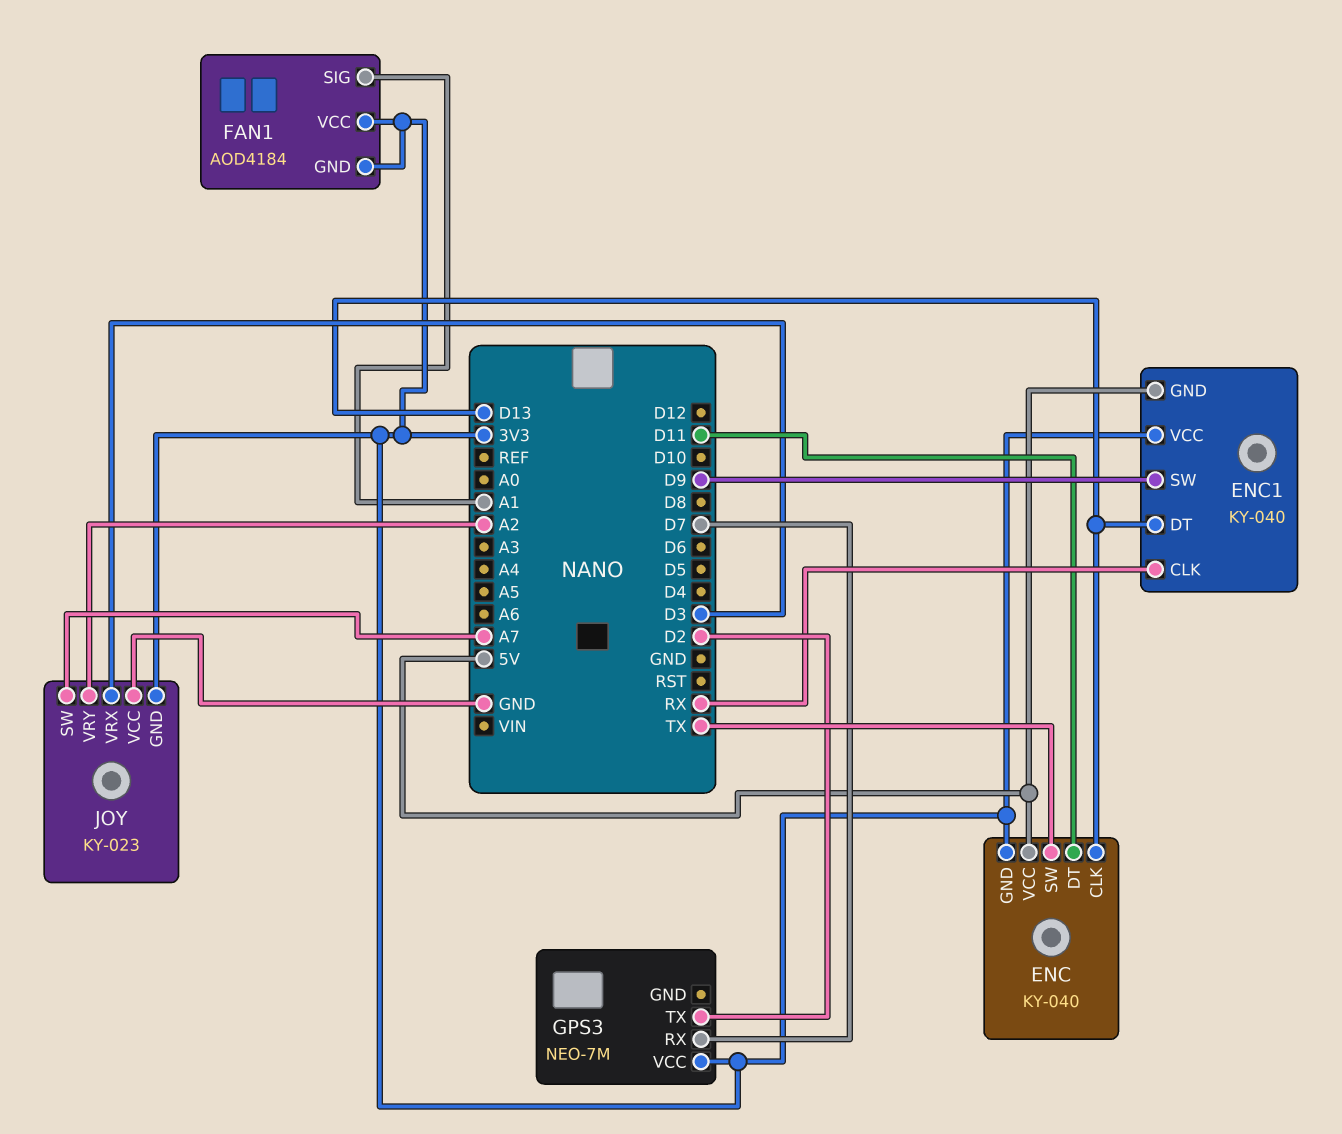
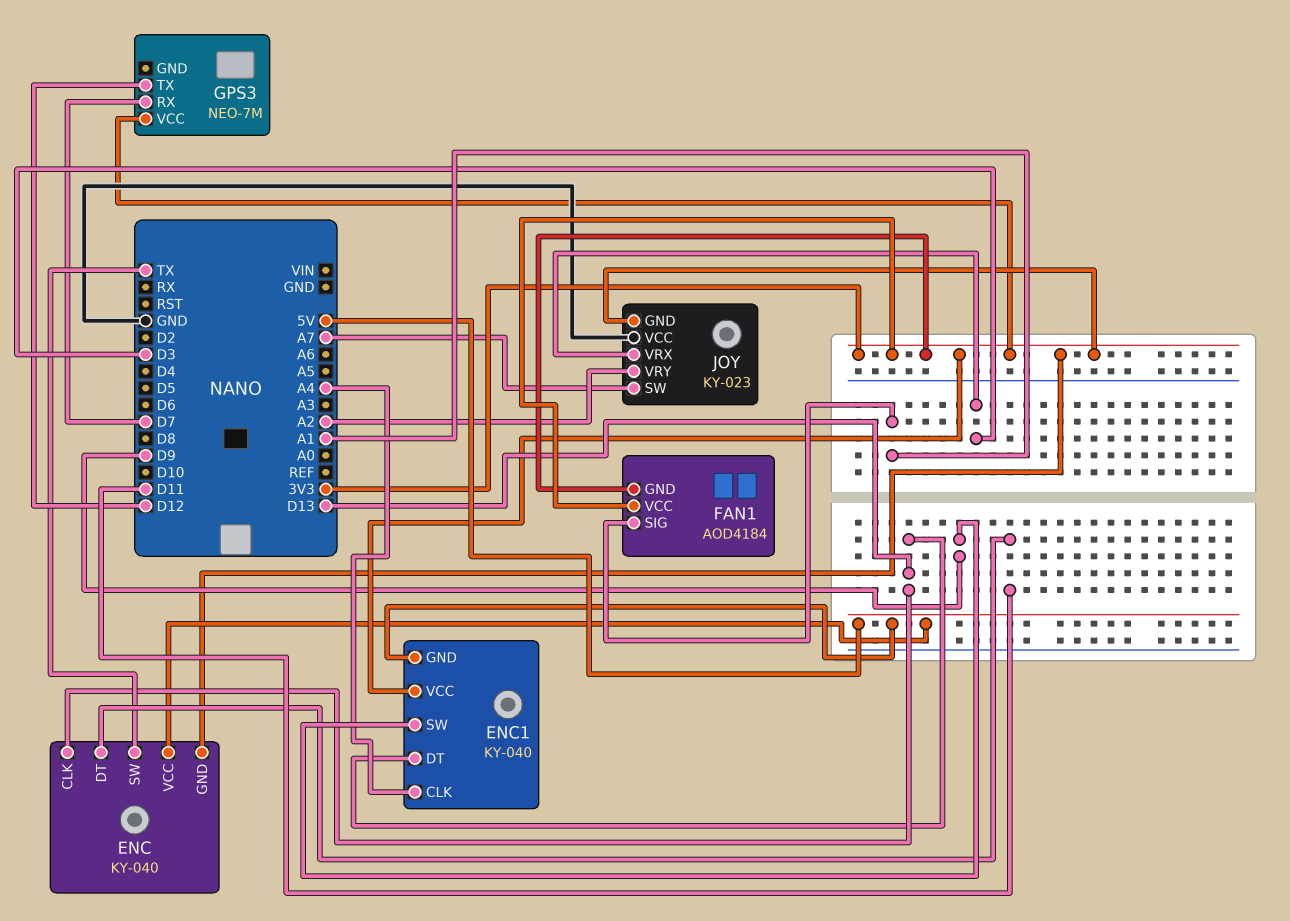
ENC1 pin CLK: RX -> A4
GPS3 pin TX: D2 -> D12

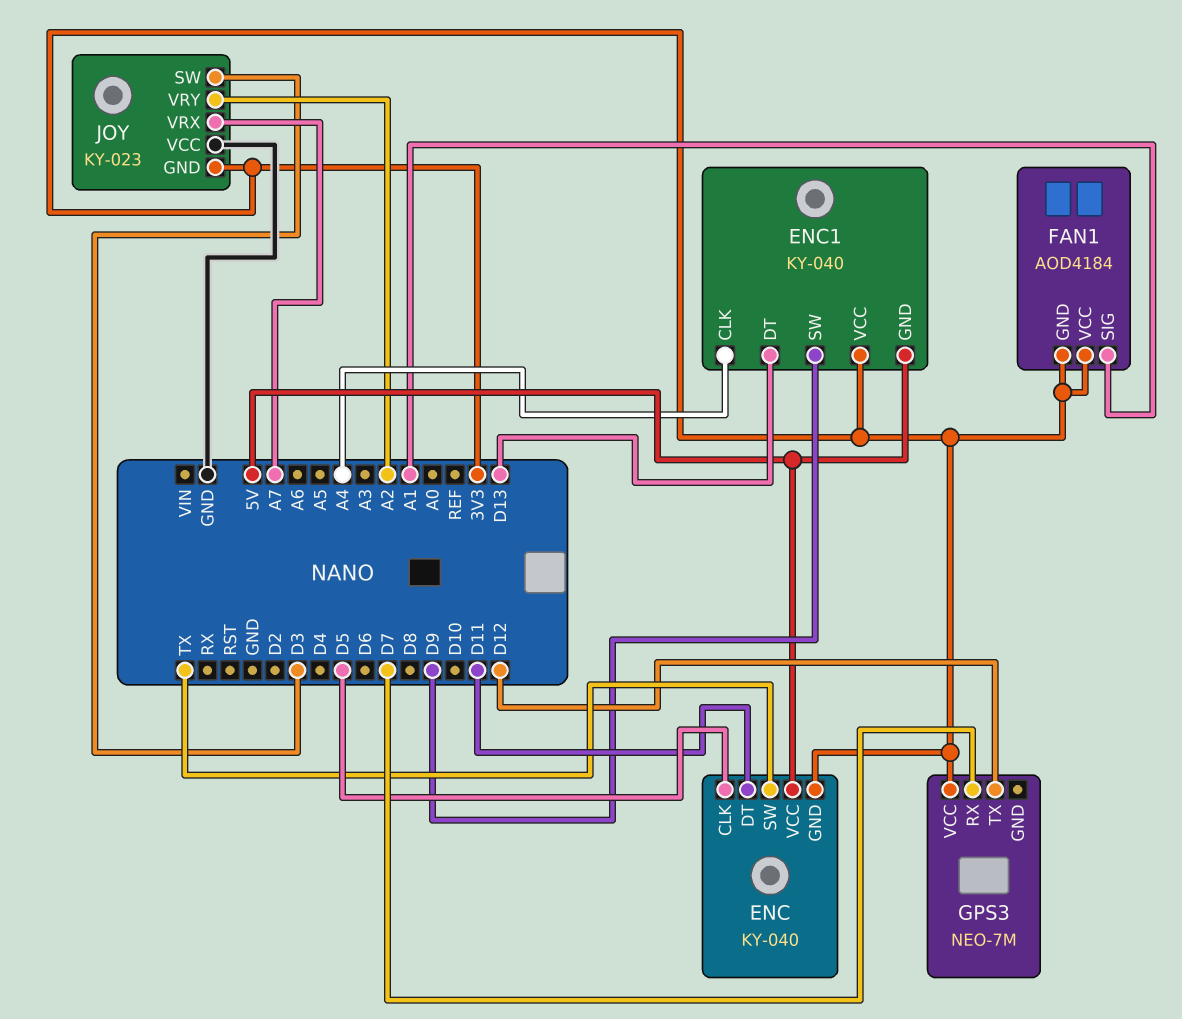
ENC pin CLK: D13 -> D5
JOY pin SW: A7 -> D3
JOY pin VRX: D3 -> A7

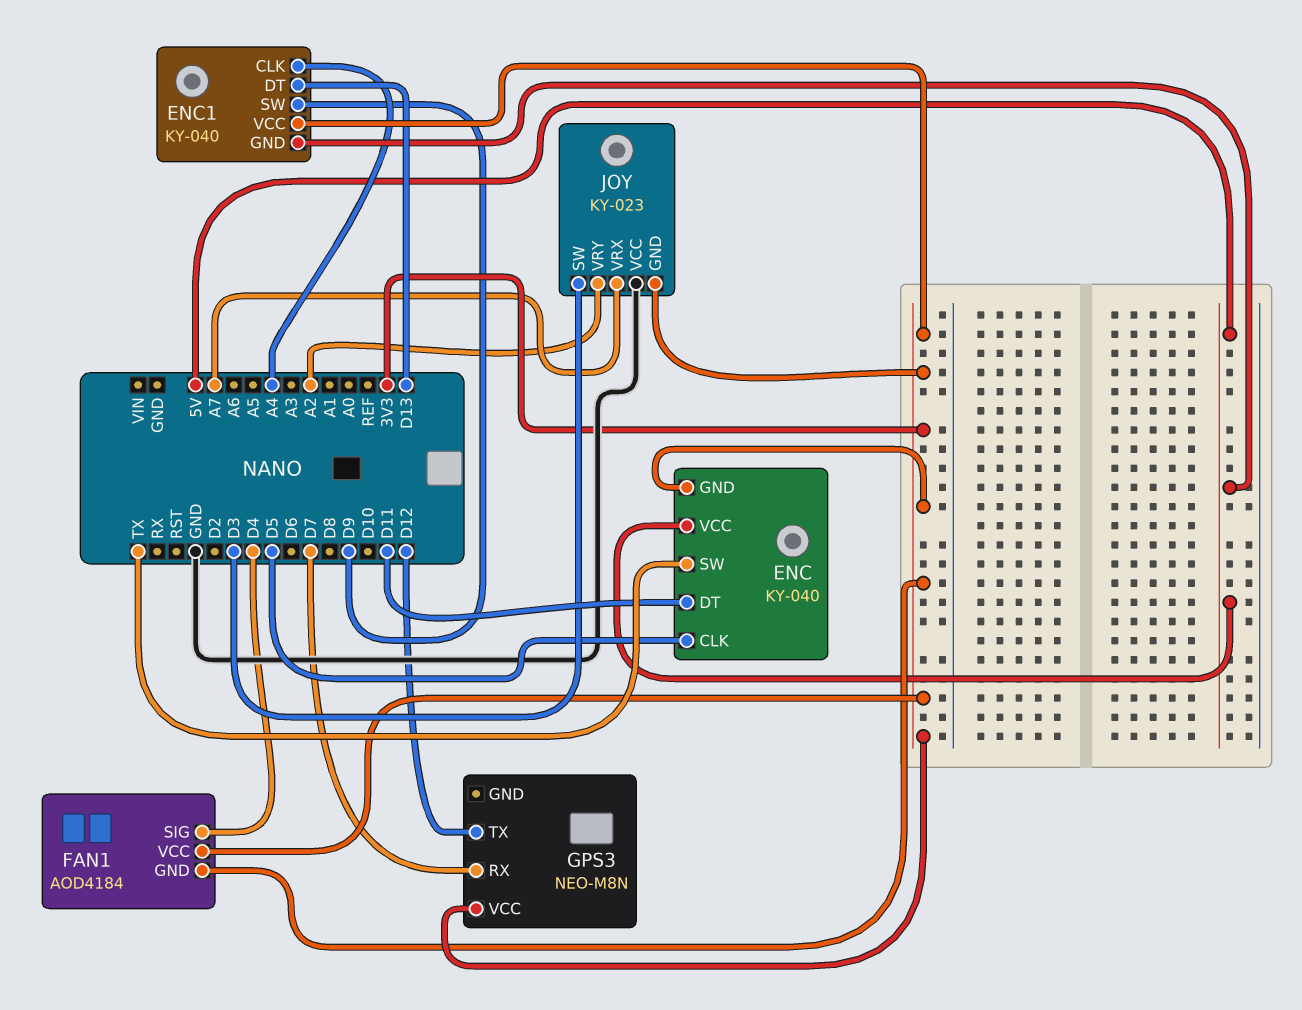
FAN1 pin SIG: A1 -> D4
GPS3: NEO-7M -> NEO-M8N

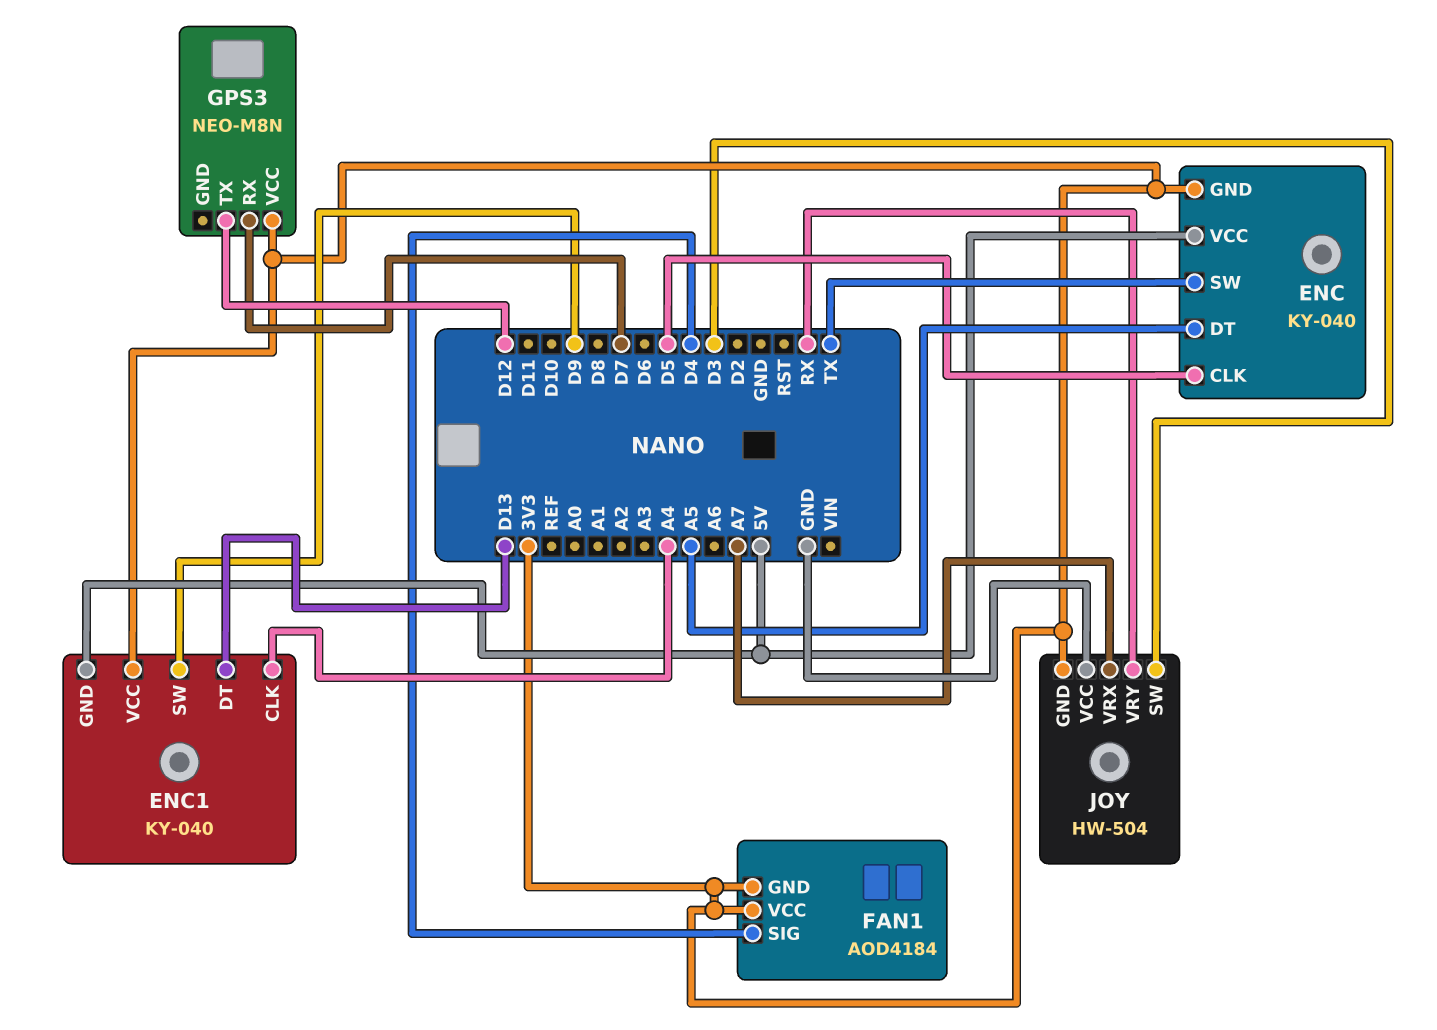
ENC pin DT: D11 -> A5
JOY: KY-023 -> HW-504
JOY pin VRY: A2 -> RX

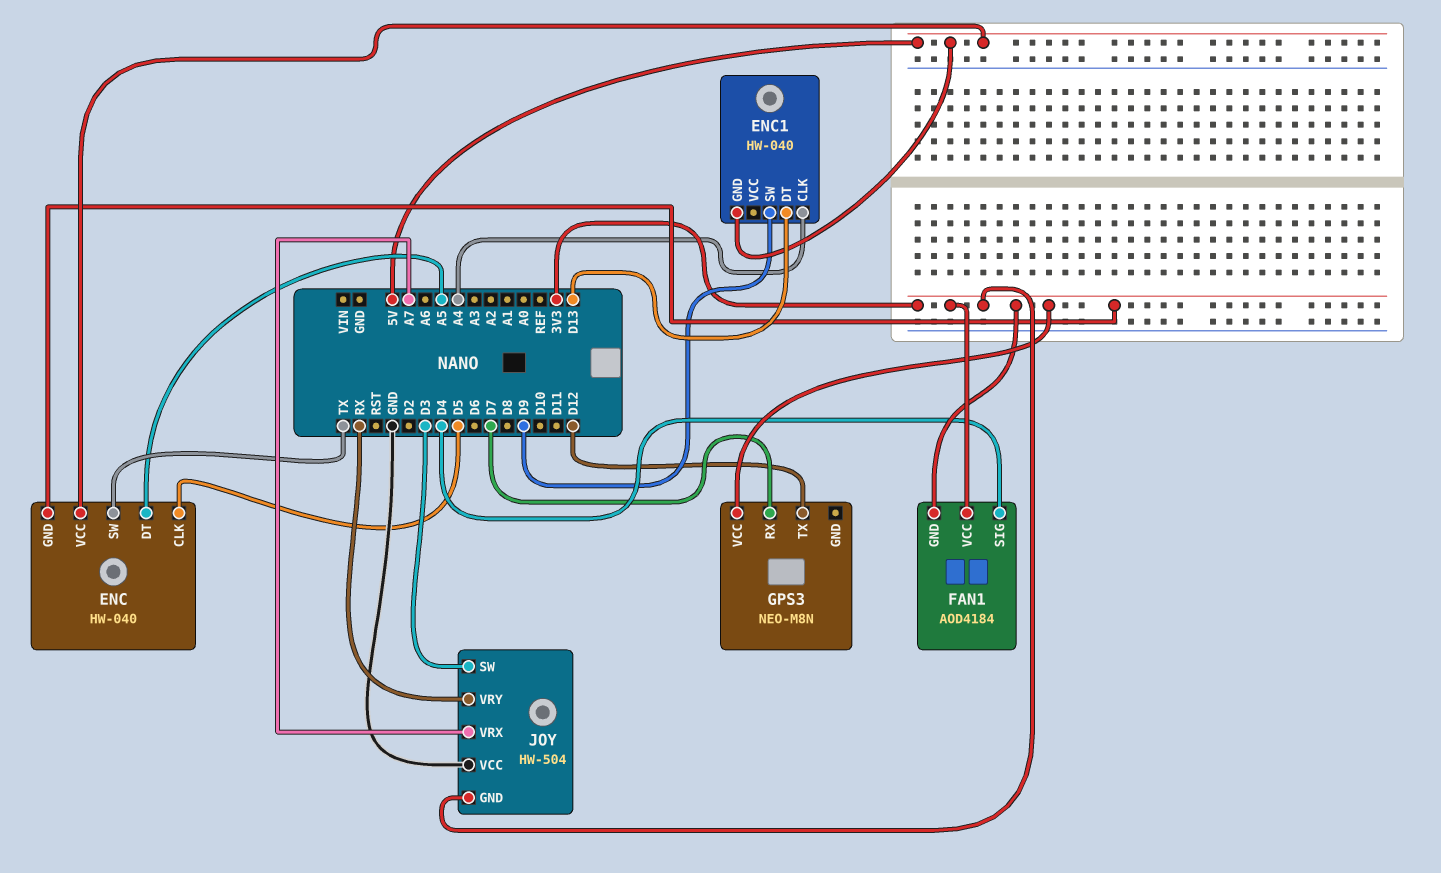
ENC: KY-040 -> HW-040
ENC1: KY-040 -> HW-040
ENC1 pin VCC: 3V3 -> none

